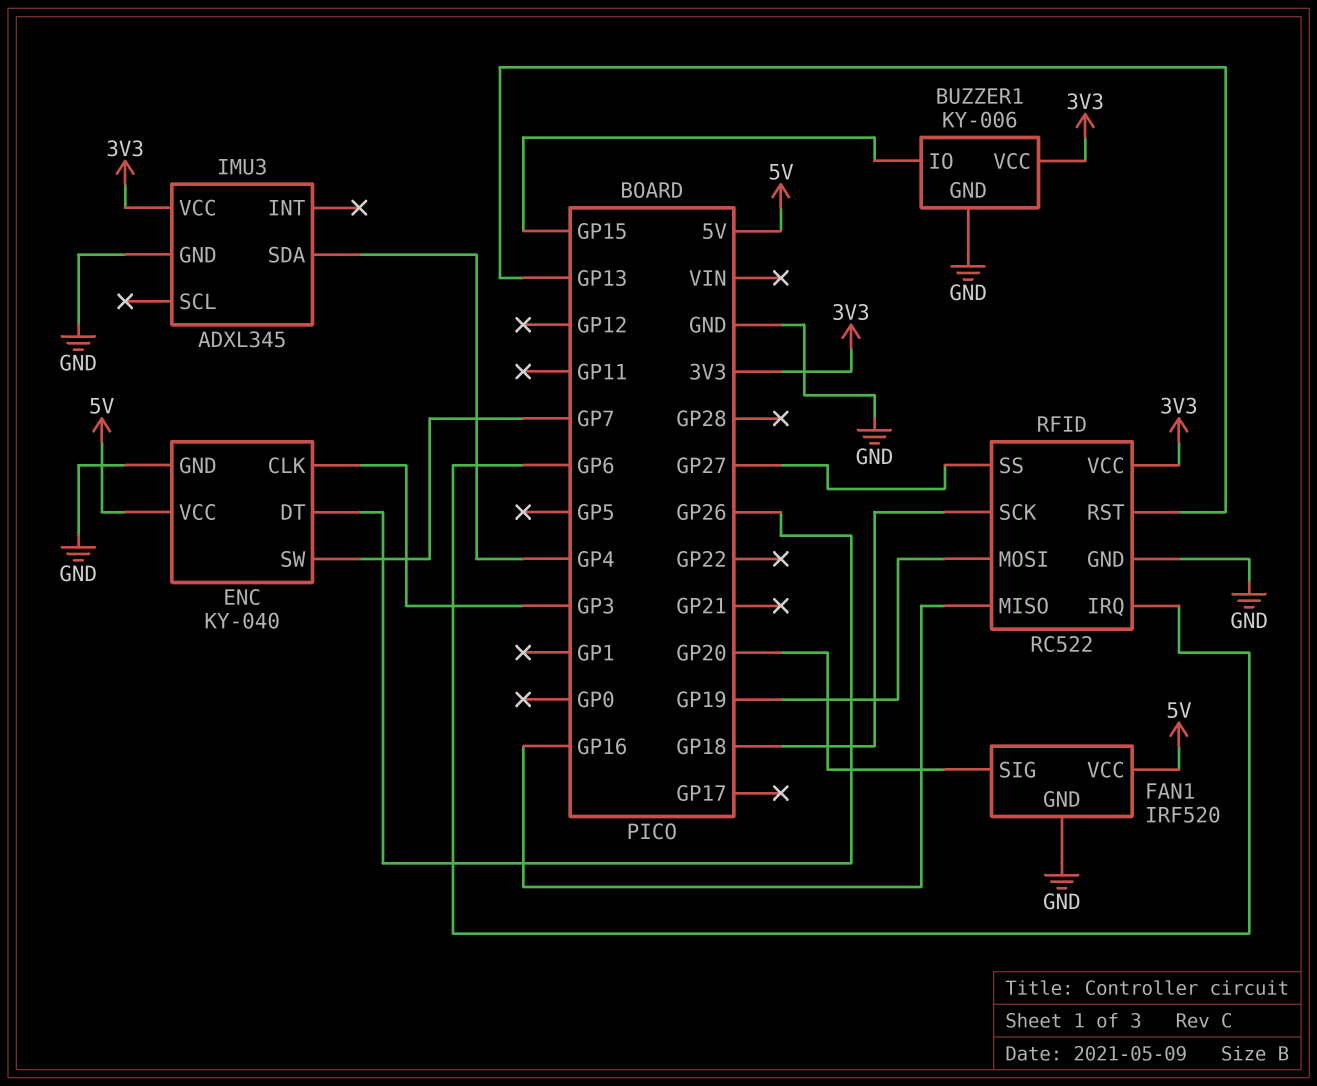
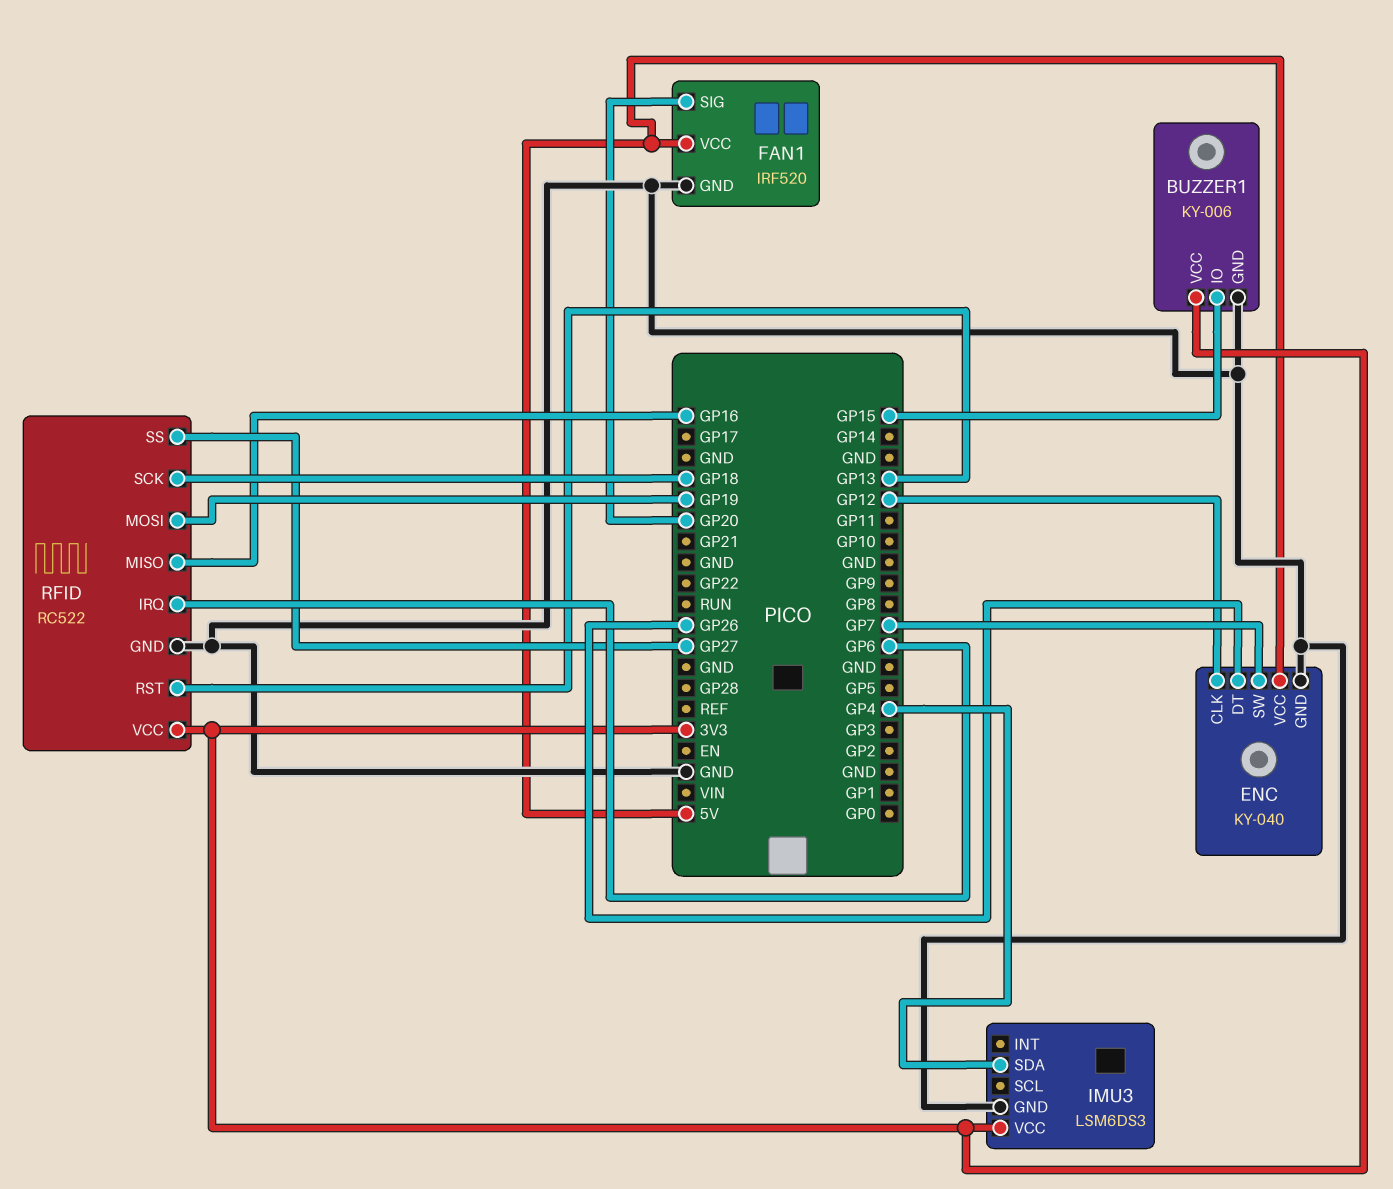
ENC pin CLK: GP3 -> GP12
IMU3: ADXL345 -> LSM6DS3

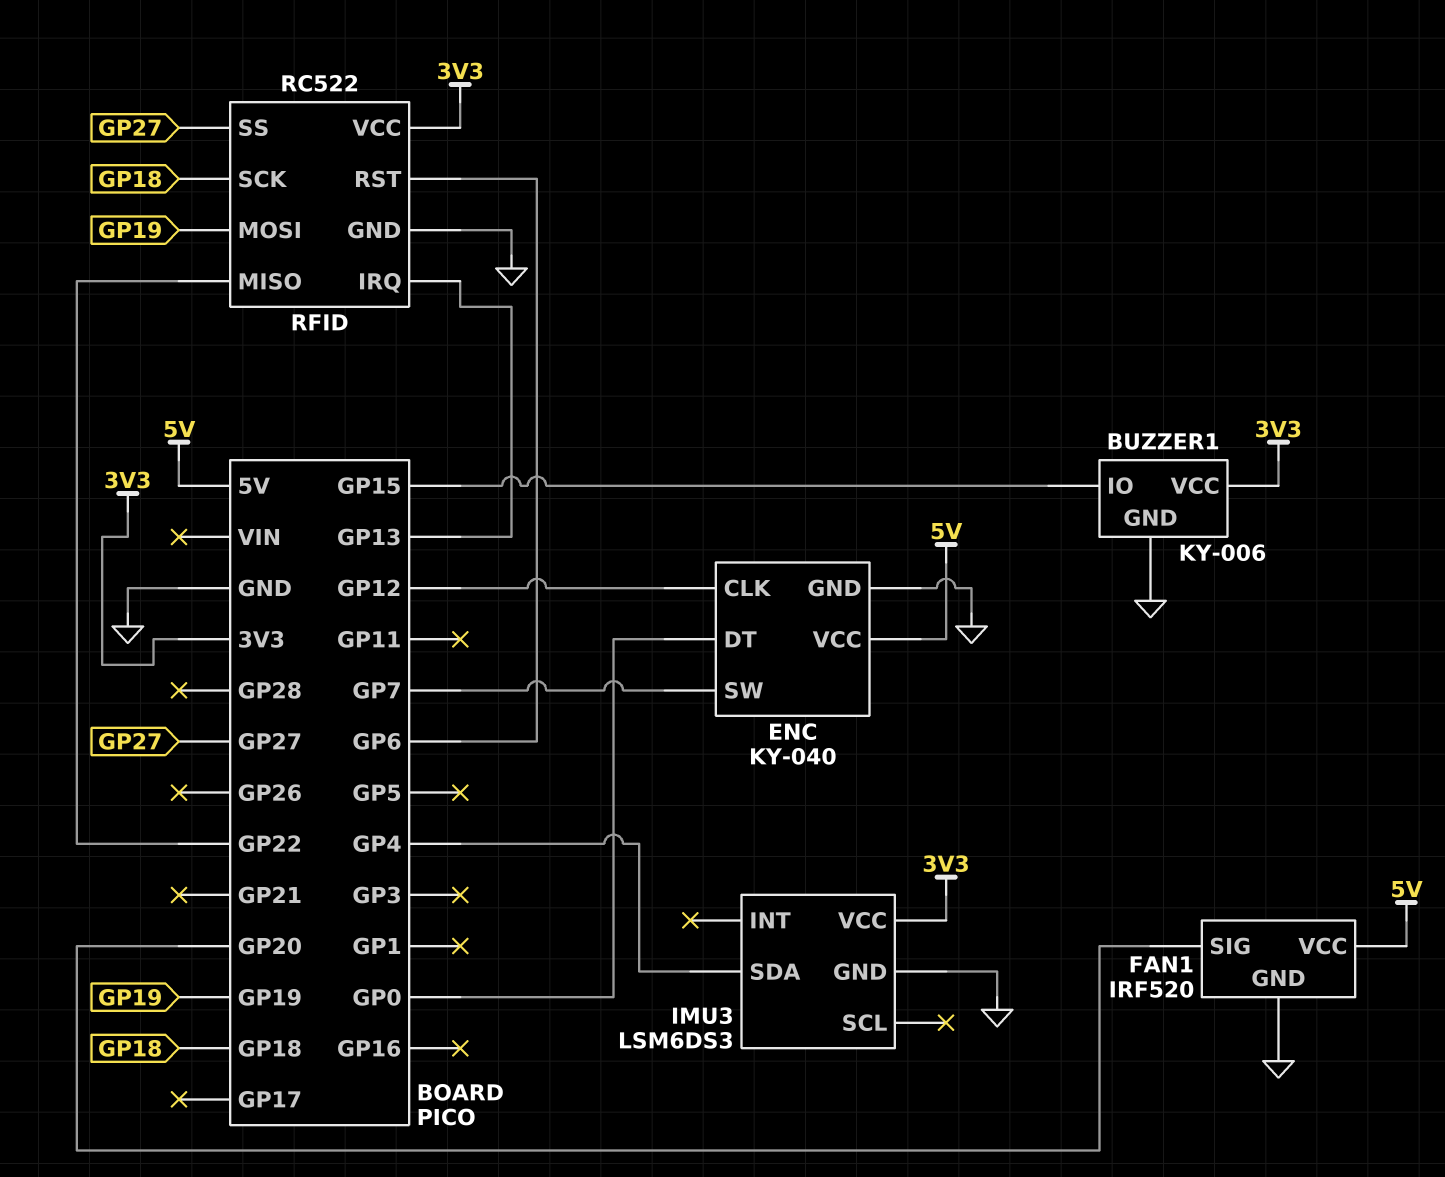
ENC pin DT: GP26 -> GP0
RFID pin IRQ: GP6 -> GP13
RFID pin MISO: GP16 -> GP22
RFID pin RST: GP13 -> GP6

